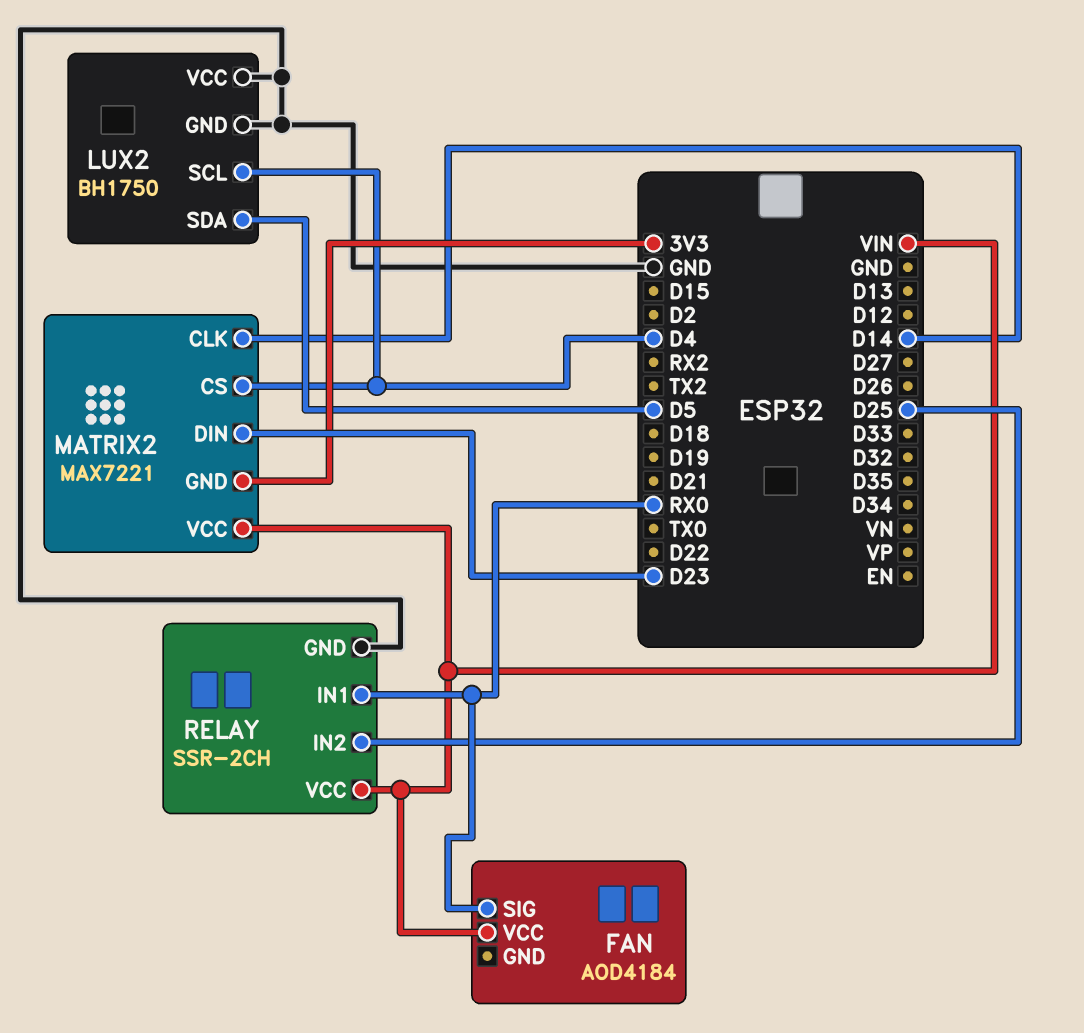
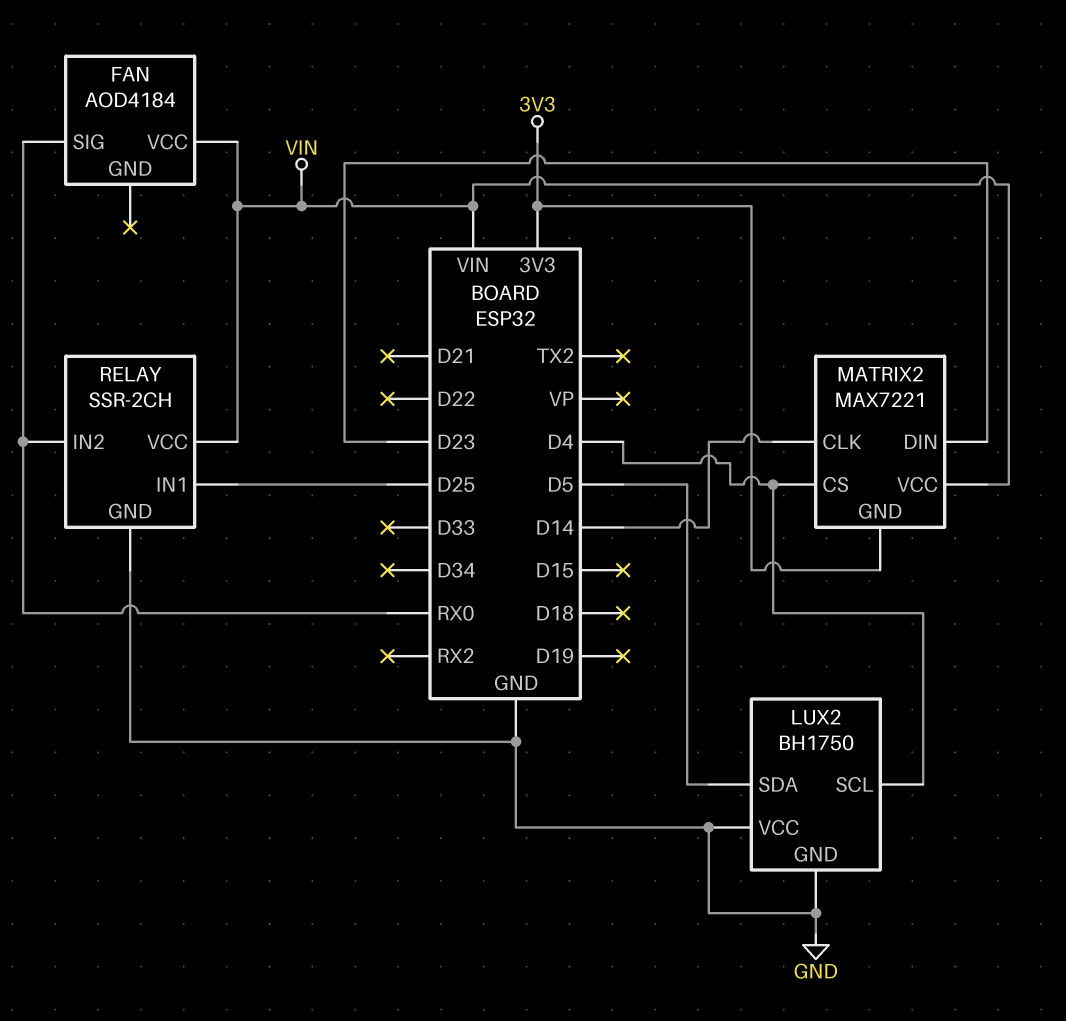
RELAY pin IN1: RX0 -> D25
RELAY pin IN2: D25 -> RX0

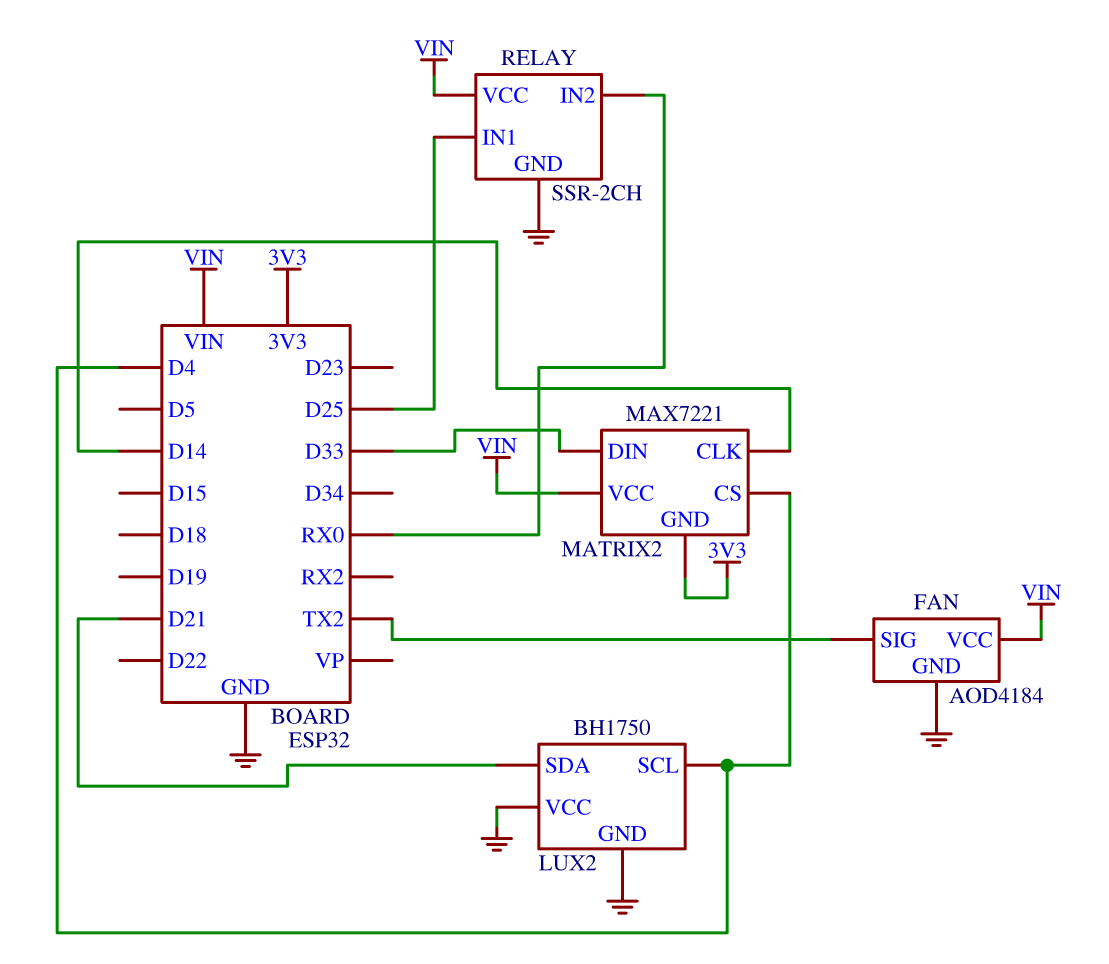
FAN pin GND: none -> GND
FAN pin SIG: RX0 -> TX2
LUX2 pin SDA: D5 -> D21
MATRIX2 pin DIN: D23 -> D33

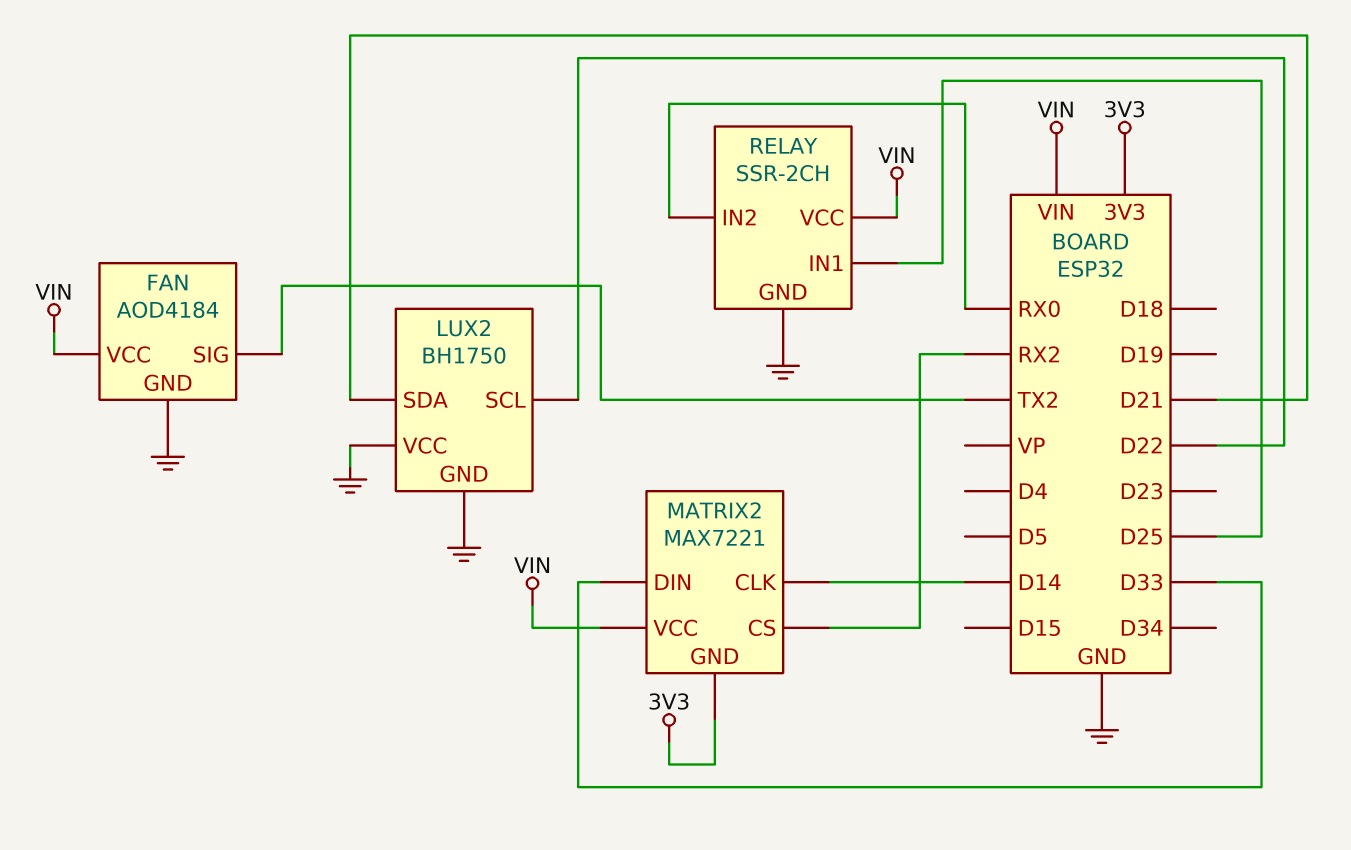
LUX2 pin SCL: D4 -> D22
MATRIX2 pin CS: D4 -> RX2

